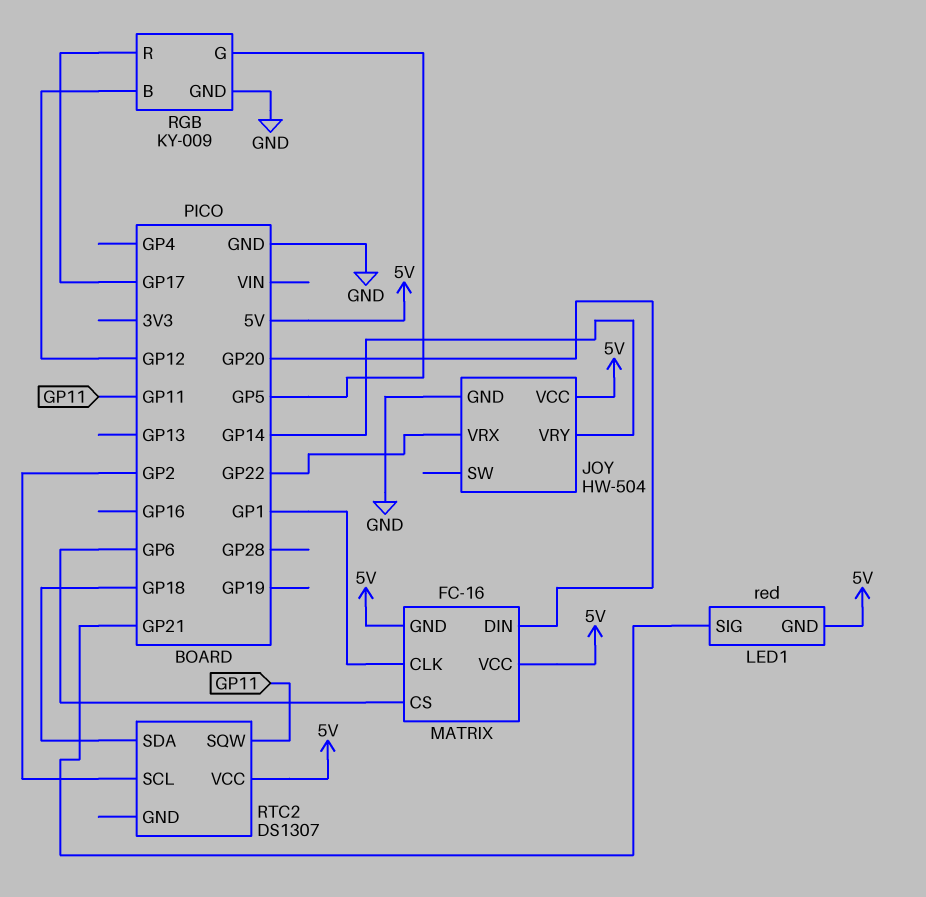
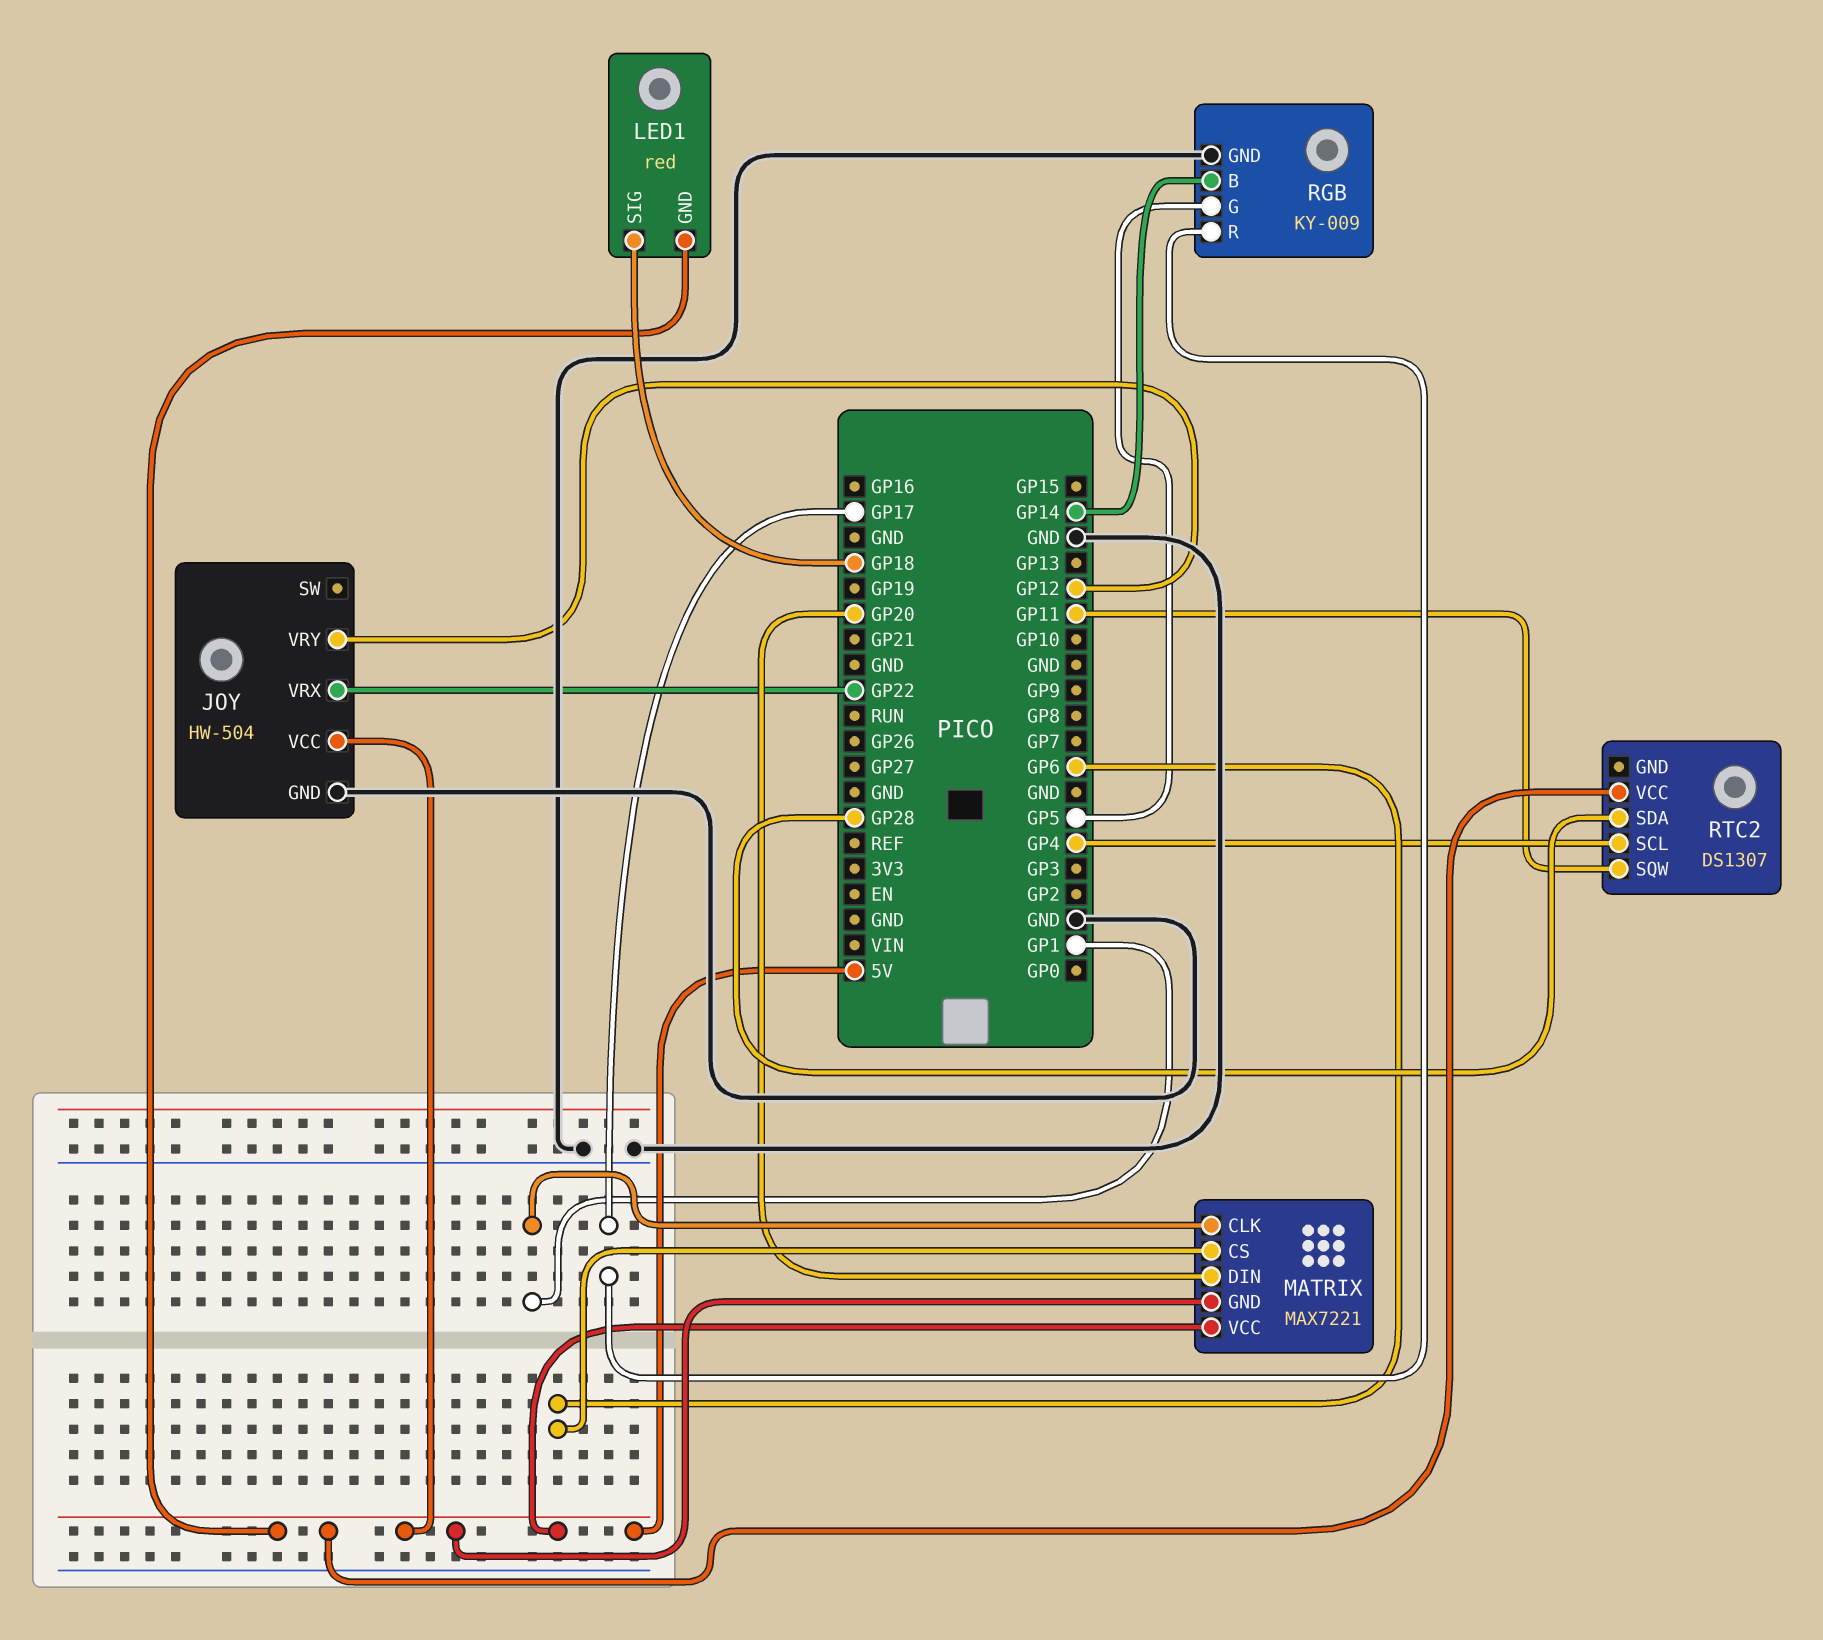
JOY pin VRY: GP14 -> GP12
LED1 pin SIG: GP21 -> GP18
MATRIX: FC-16 -> MAX7221
RGB pin B: GP12 -> GP14
RTC2 pin SCL: GP2 -> GP4
RTC2 pin SDA: GP18 -> GP28

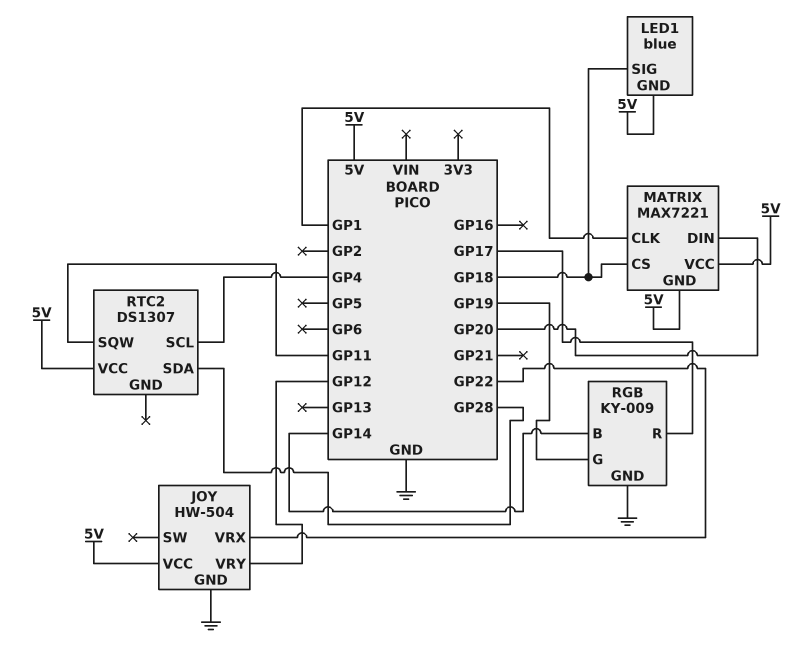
LED1: red -> blue
MATRIX pin CS: GP6 -> GP18
RGB pin G: GP5 -> GP19

